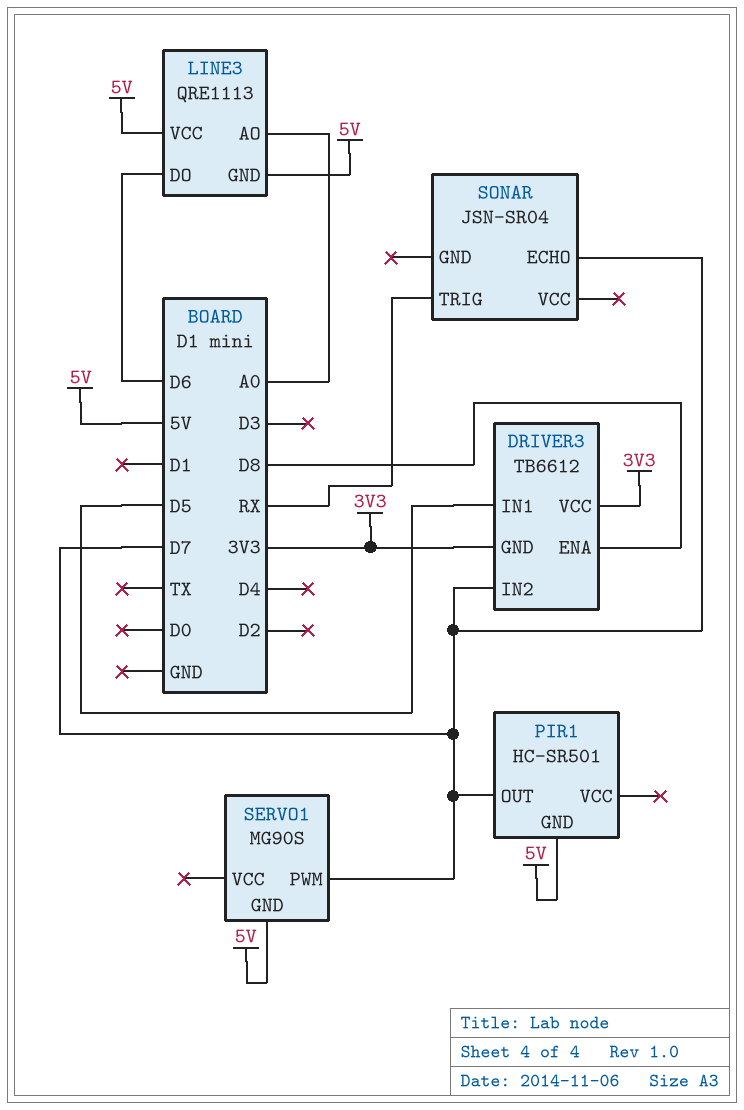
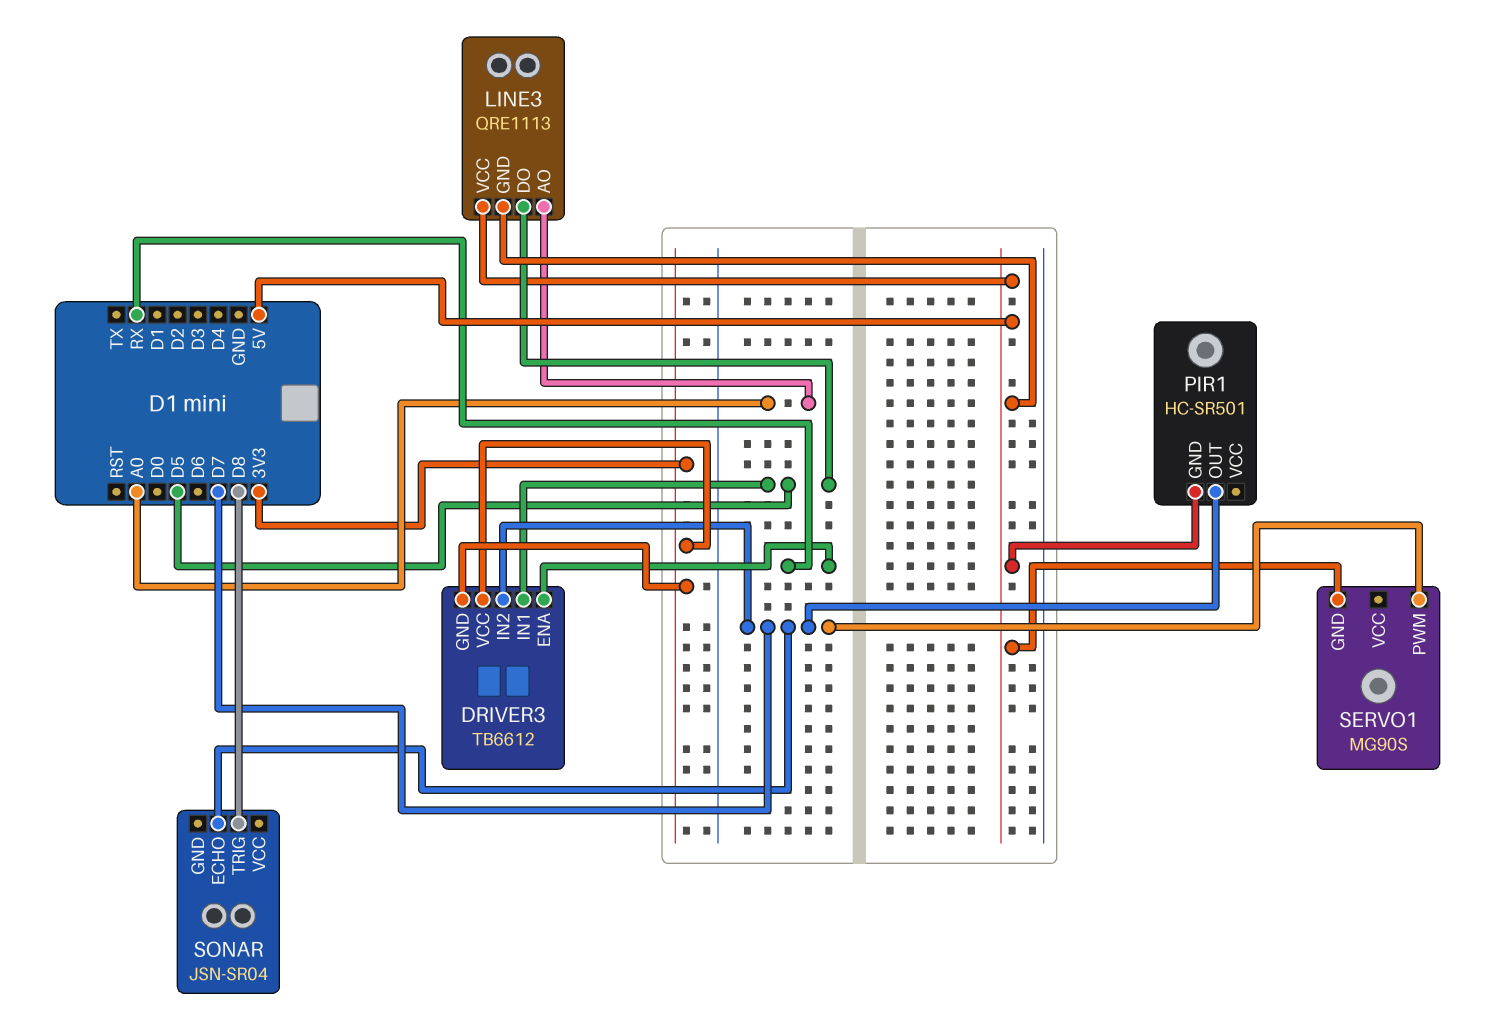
DRIVER3 pin ENA: D8 -> RX
LINE3 pin DO: D6 -> D5
SONAR pin TRIG: RX -> D8

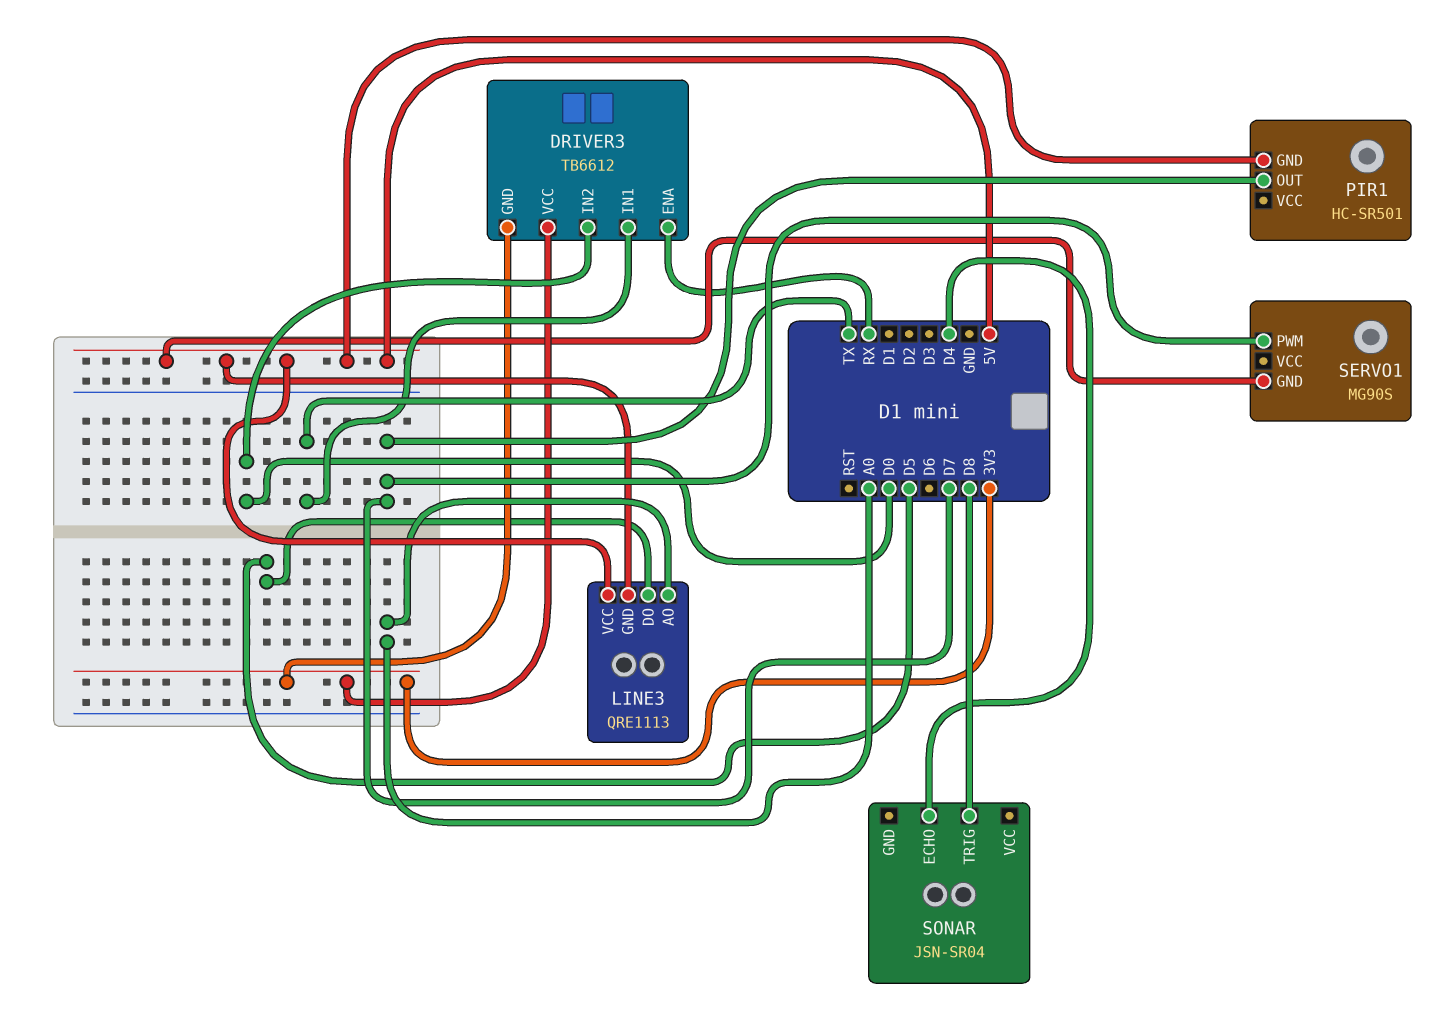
DRIVER3 pin IN1: D5 -> TX
DRIVER3 pin IN2: D7 -> D0
SONAR pin ECHO: D7 -> D4

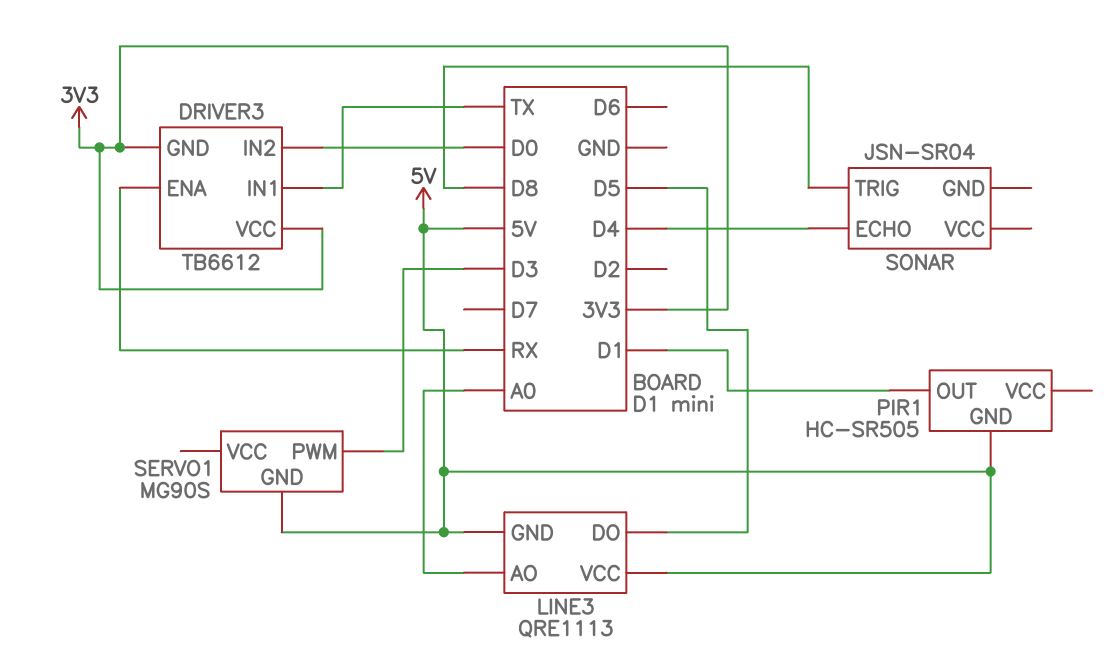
PIR1: HC-SR501 -> HC-SR505
PIR1 pin OUT: D7 -> D1
SERVO1 pin PWM: D7 -> D3

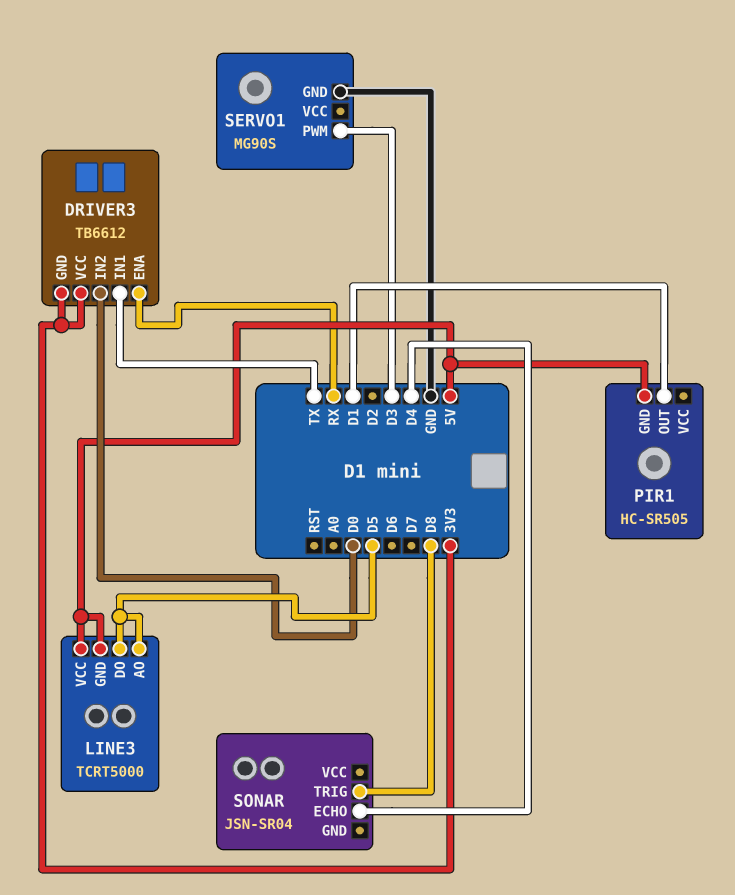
LINE3: QRE1113 -> TCRT5000
LINE3 pin AO: A0 -> D5
SERVO1 pin GND: 5V -> GND

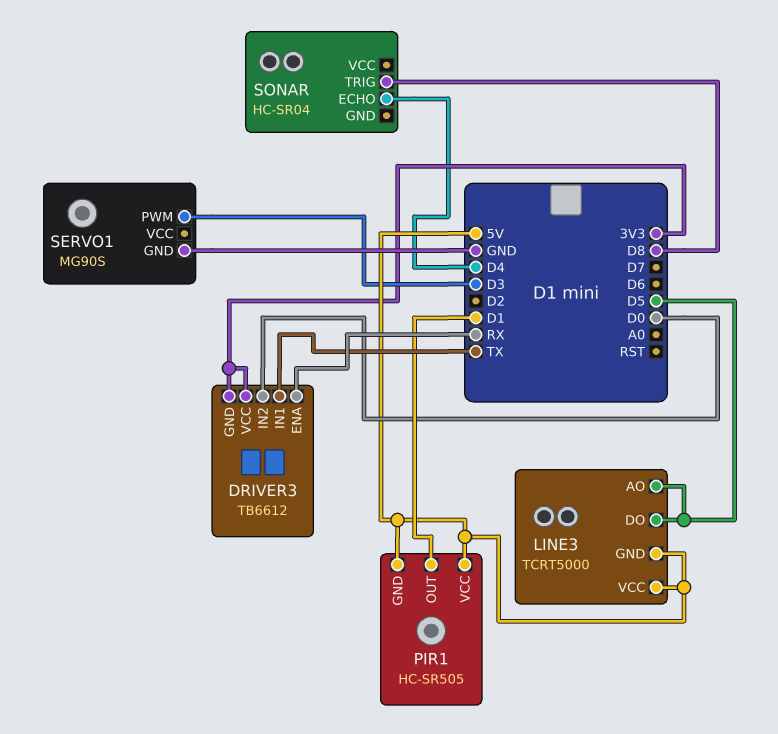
PIR1 pin VCC: none -> 5V
SONAR: JSN-SR04 -> HC-SR04

